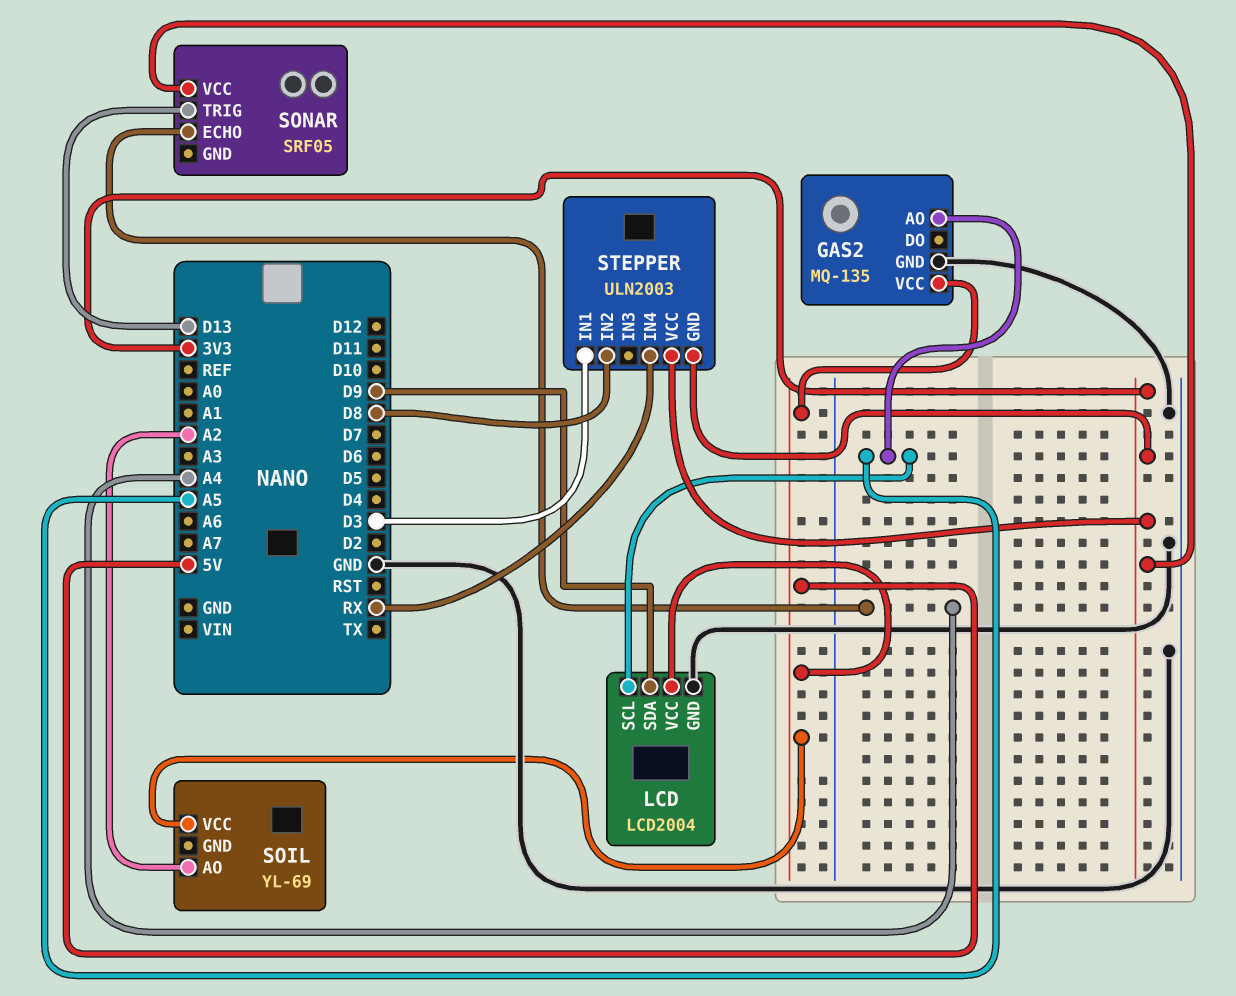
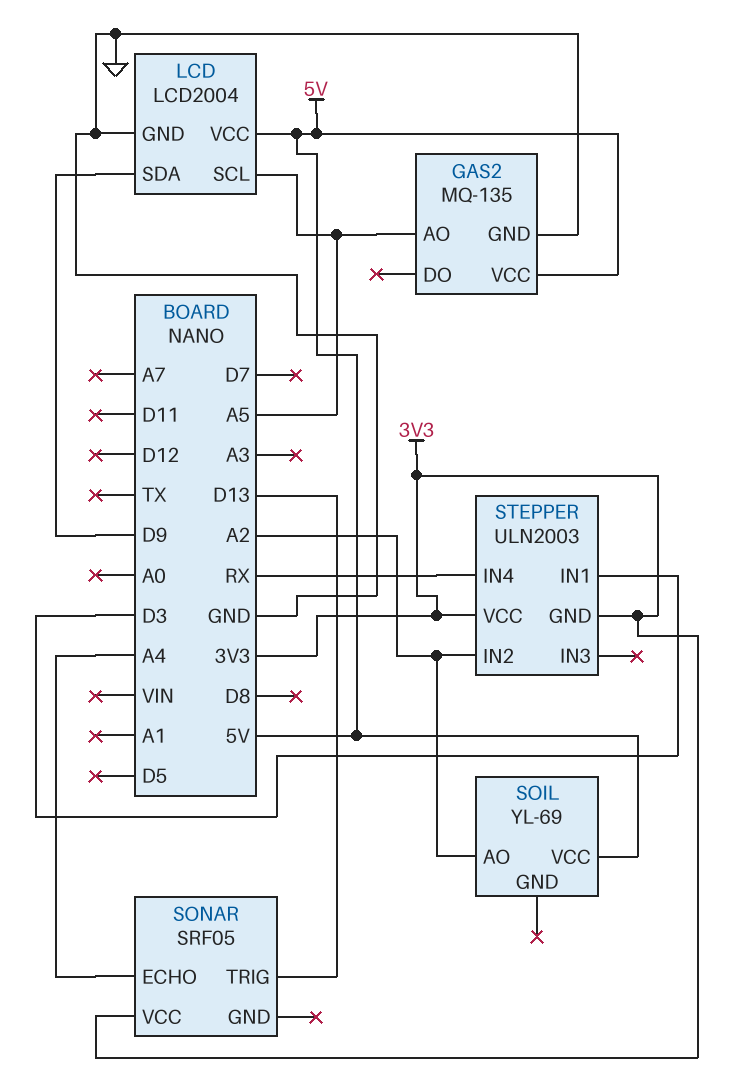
STEPPER pin IN2: D8 -> A2

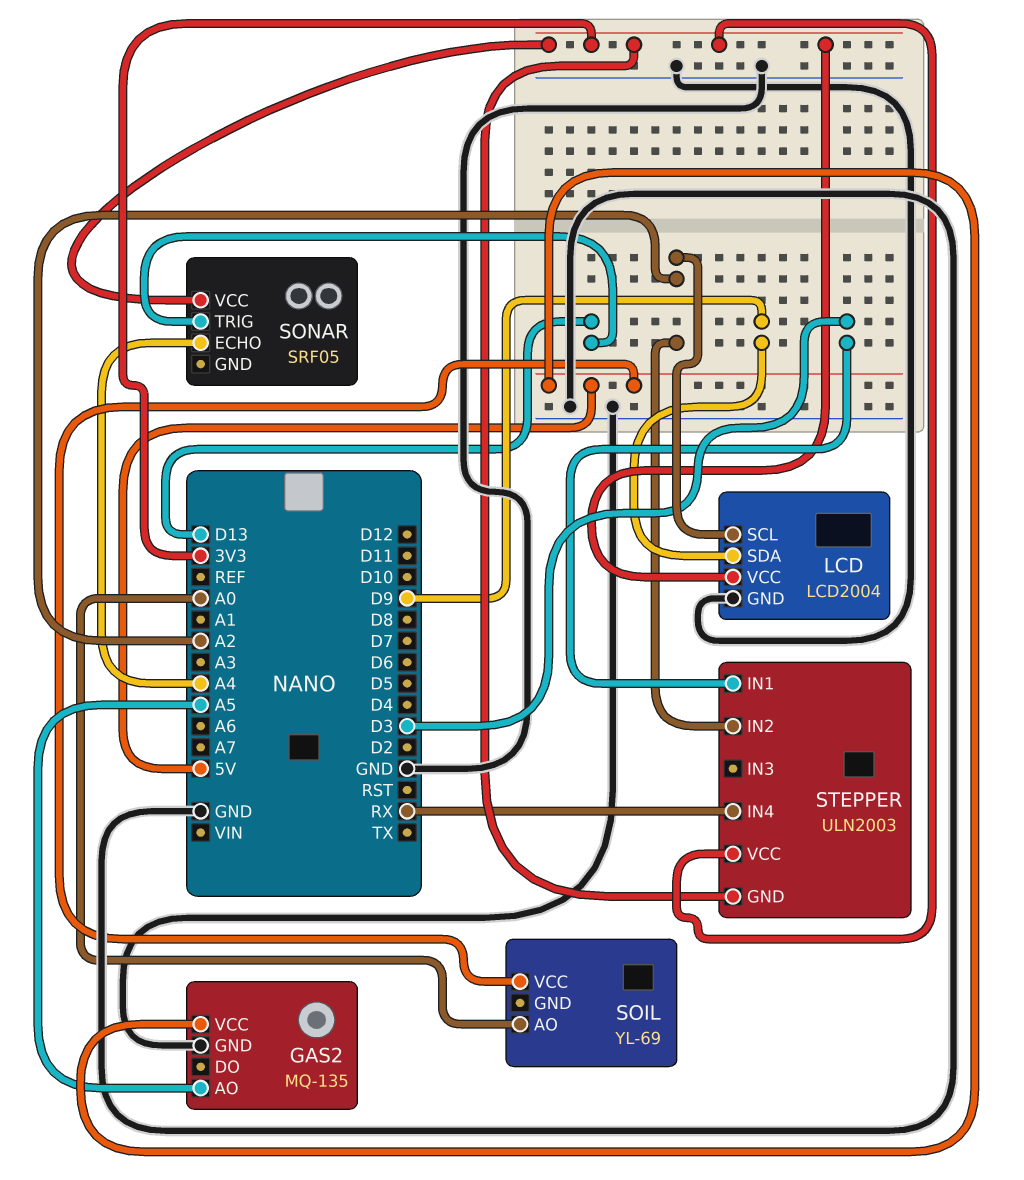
LCD pin SCL: A5 -> A2
LCD pin VCC: 5V -> 3V3
SOIL pin AO: A2 -> A0

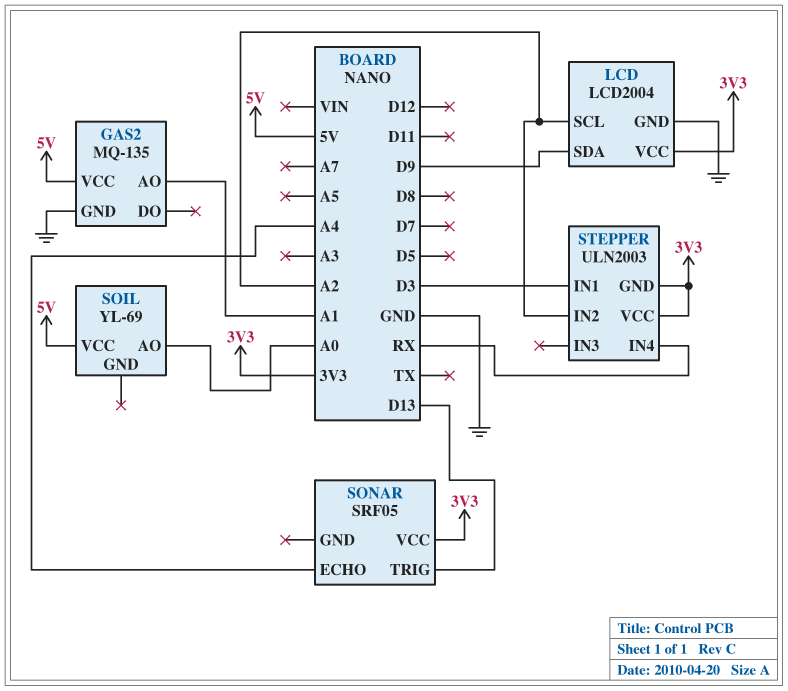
GAS2 pin AO: A5 -> A1

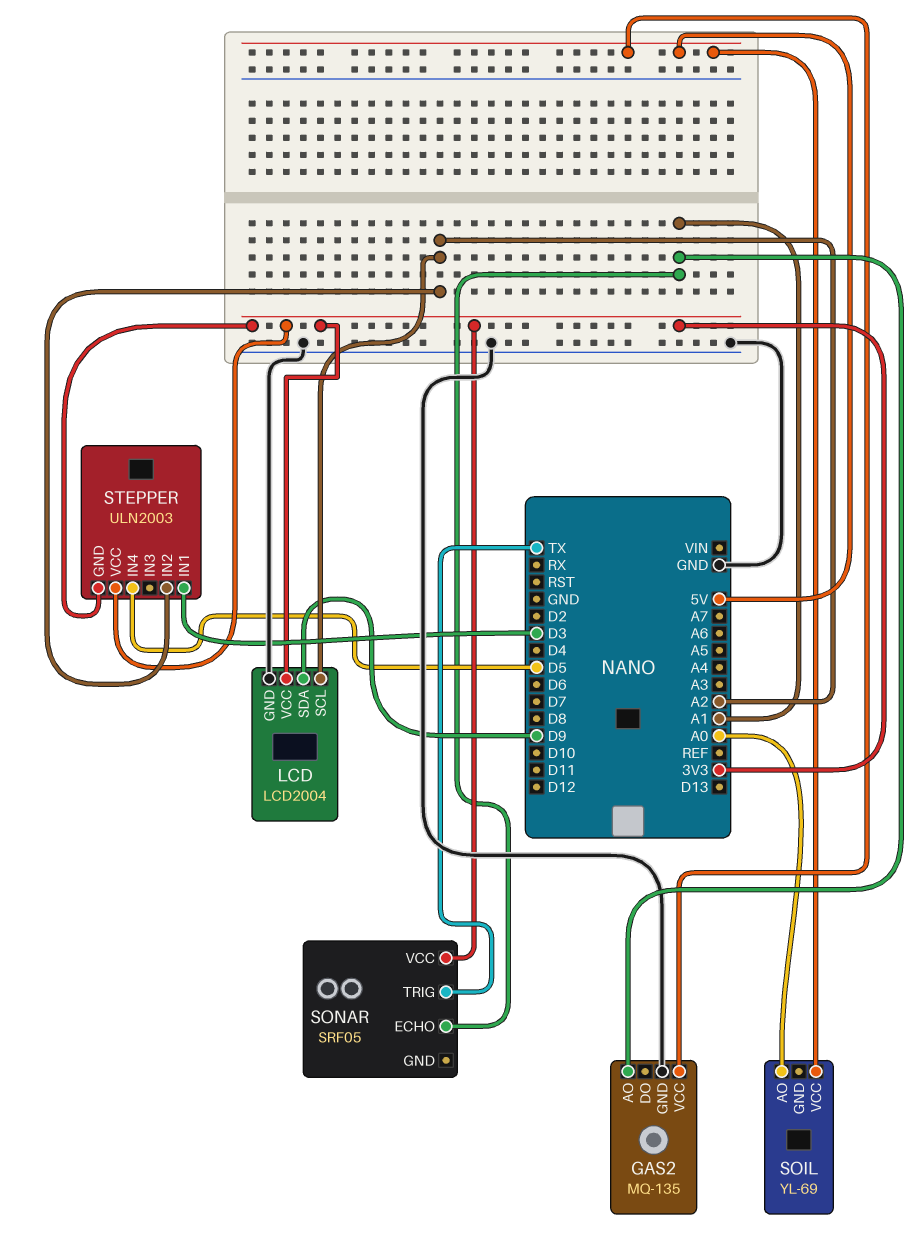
SONAR pin ECHO: A4 -> A1
SONAR pin TRIG: D13 -> TX
STEPPER pin IN4: RX -> D5

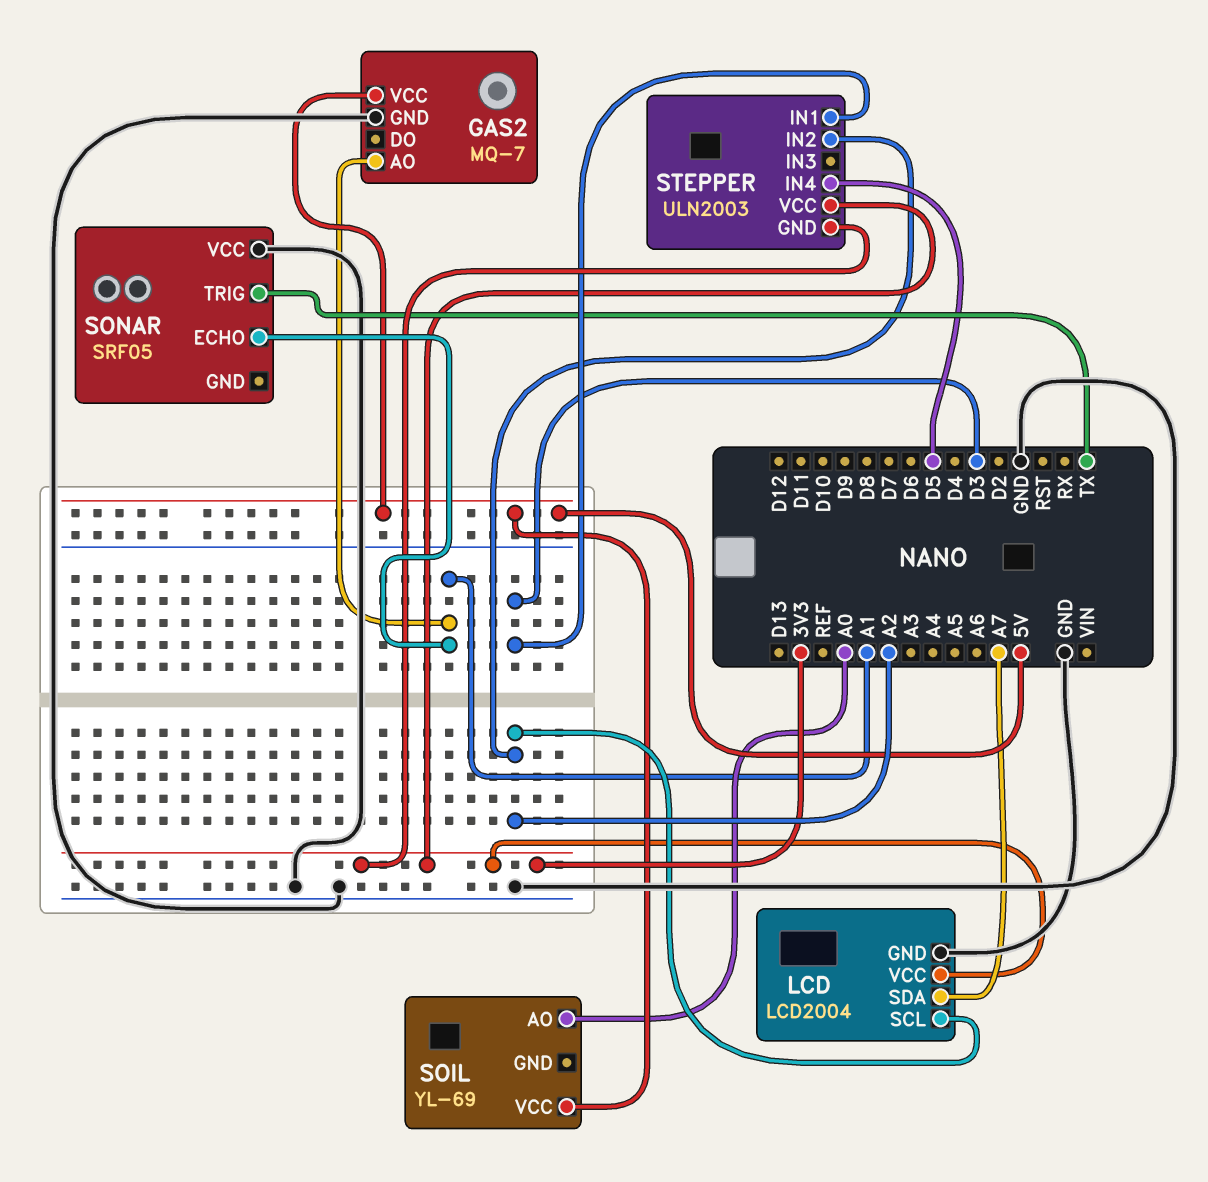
GAS2: MQ-135 -> MQ-7
LCD pin SDA: D9 -> A7
SONAR pin VCC: 3V3 -> GND

